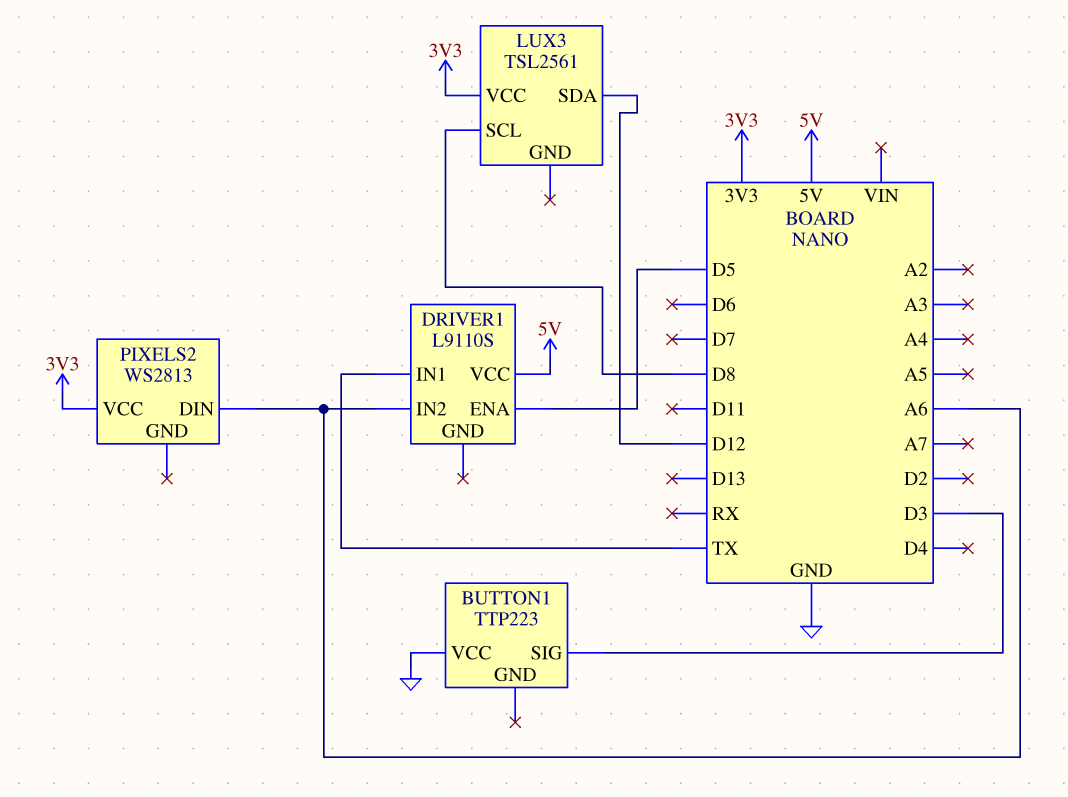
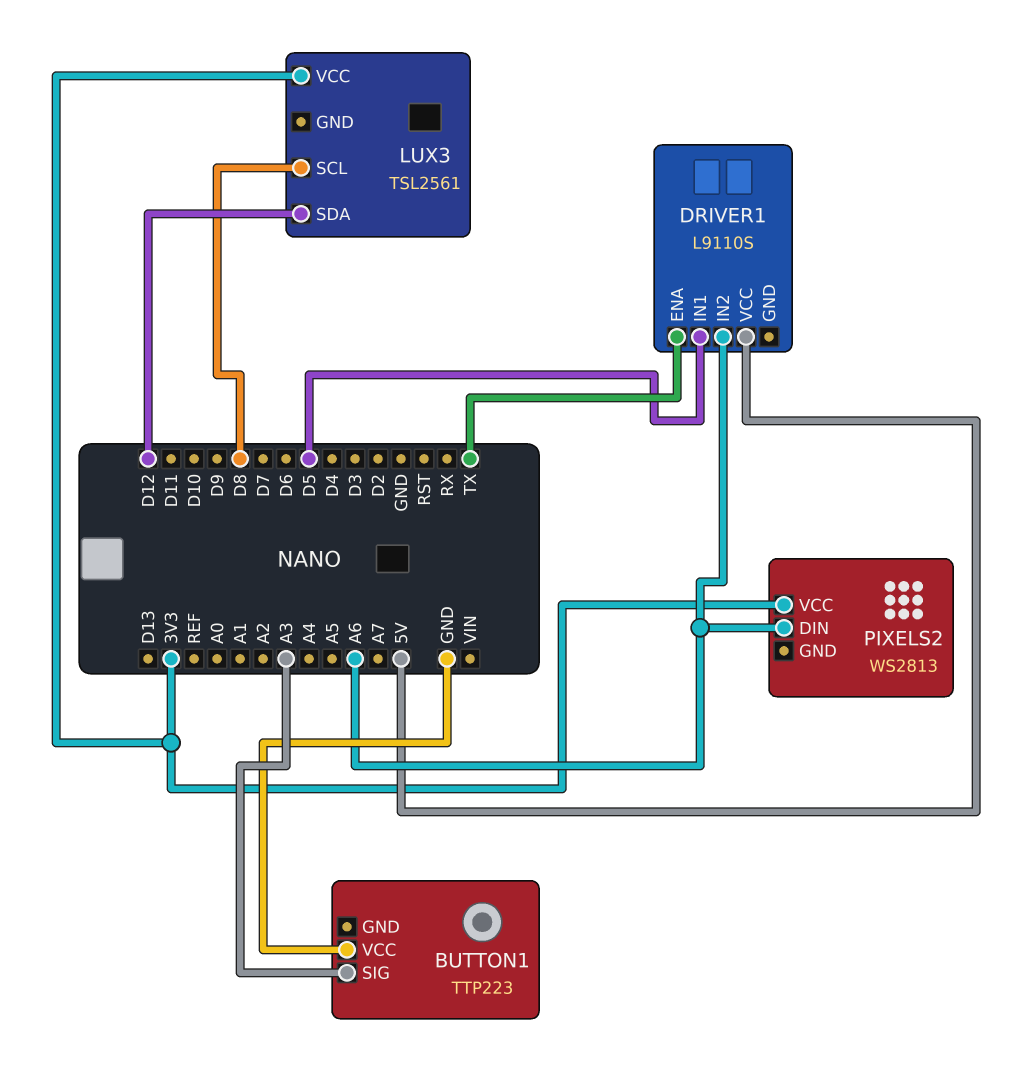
BUTTON1 pin SIG: D3 -> A3
DRIVER1 pin ENA: D5 -> TX
DRIVER1 pin IN1: TX -> D5

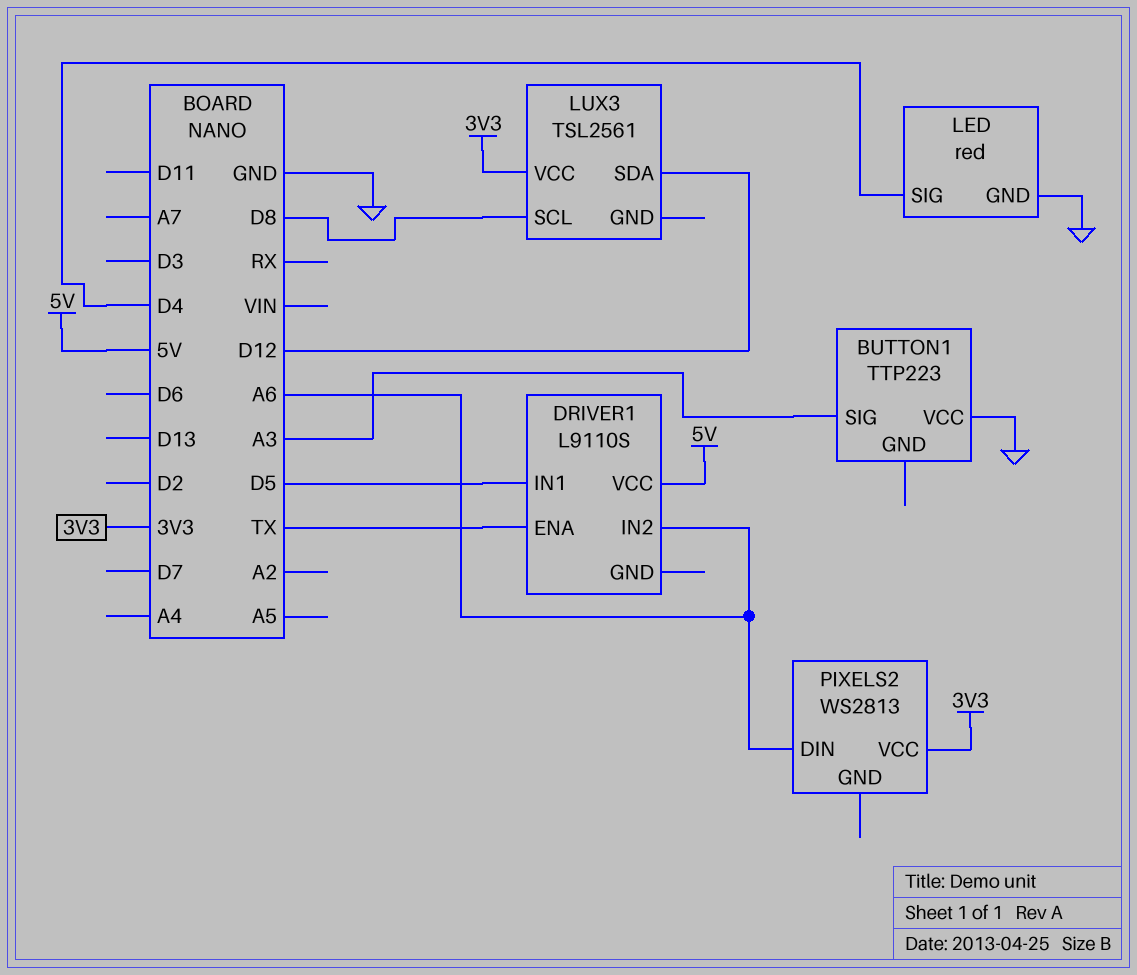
LED: none -> red
LED pin GND: none -> GND
LED pin SIG: none -> D4

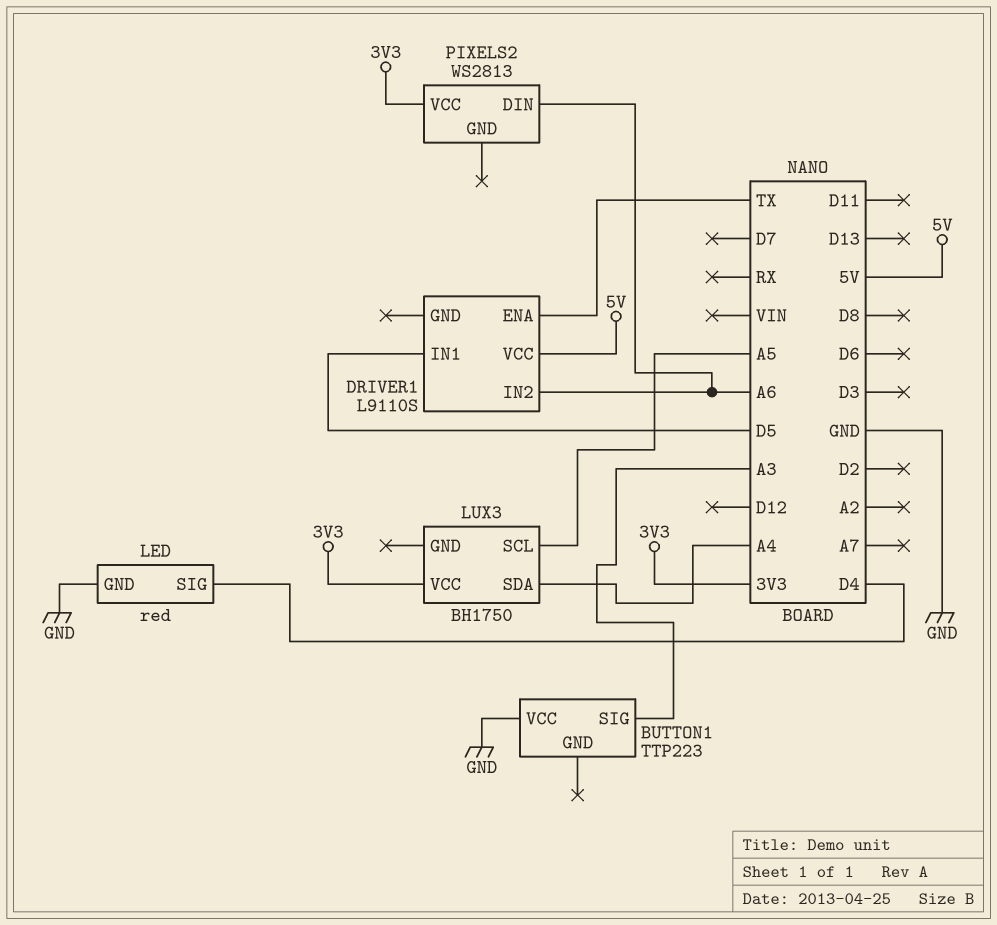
LUX3: TSL2561 -> BH1750
LUX3 pin SCL: D8 -> A5
LUX3 pin SDA: D12 -> A4

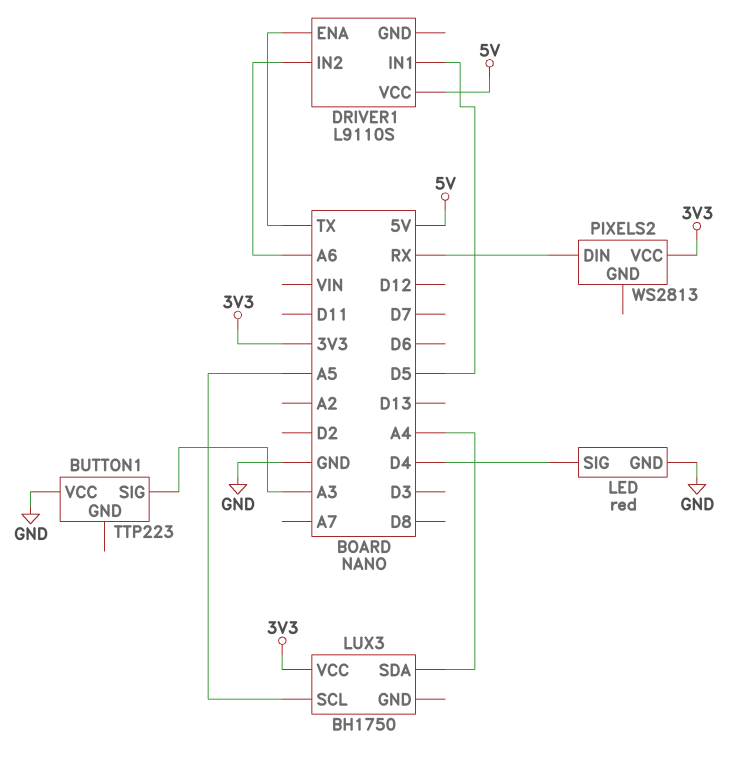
PIXELS2 pin DIN: A6 -> RX

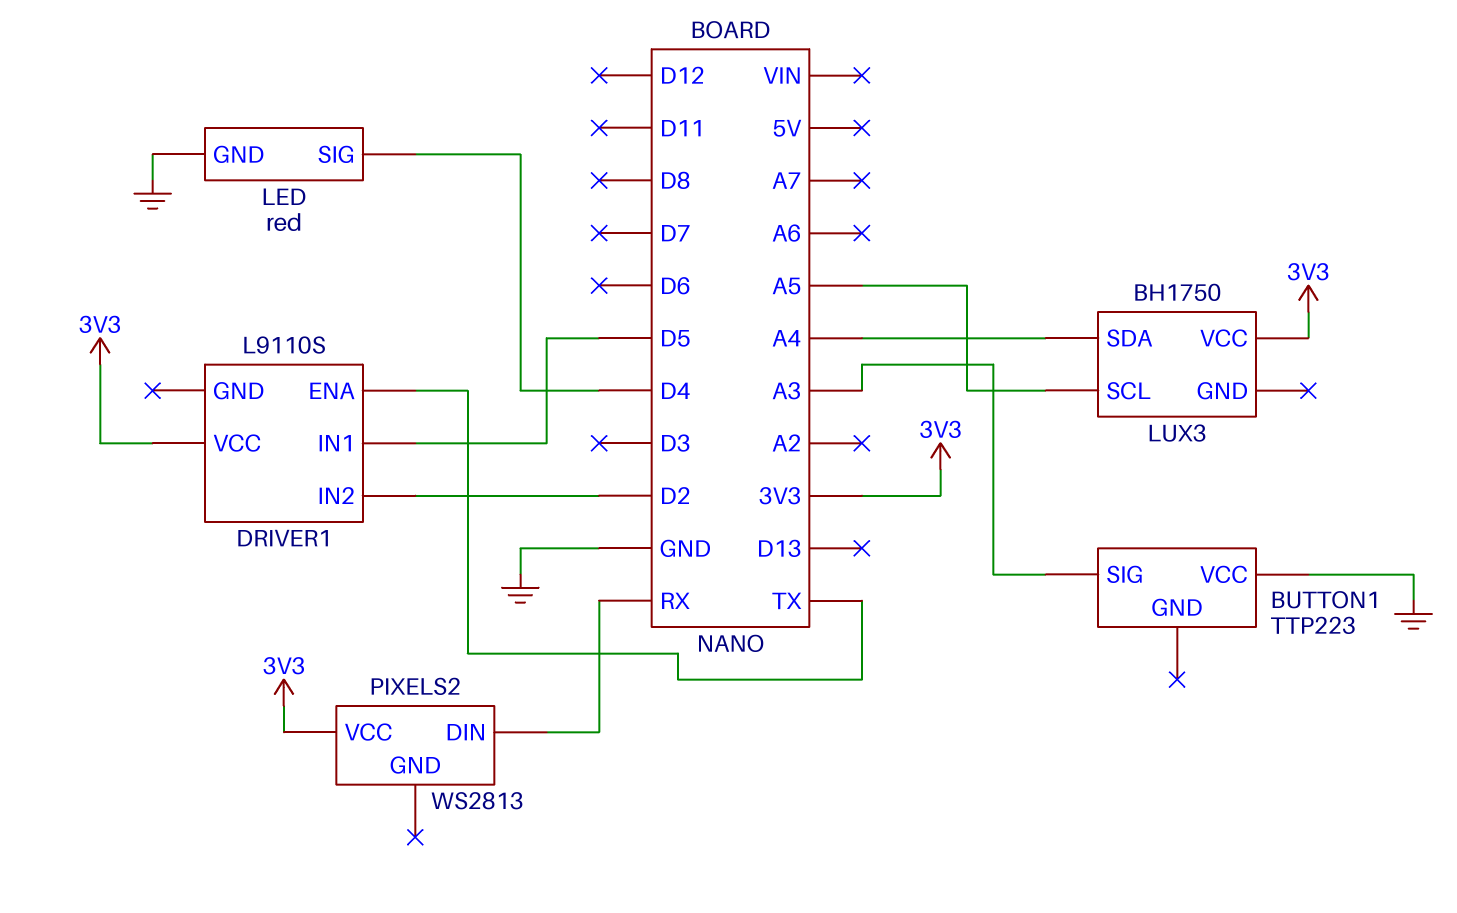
DRIVER1 pin IN2: A6 -> D2
DRIVER1 pin VCC: 5V -> 3V3

